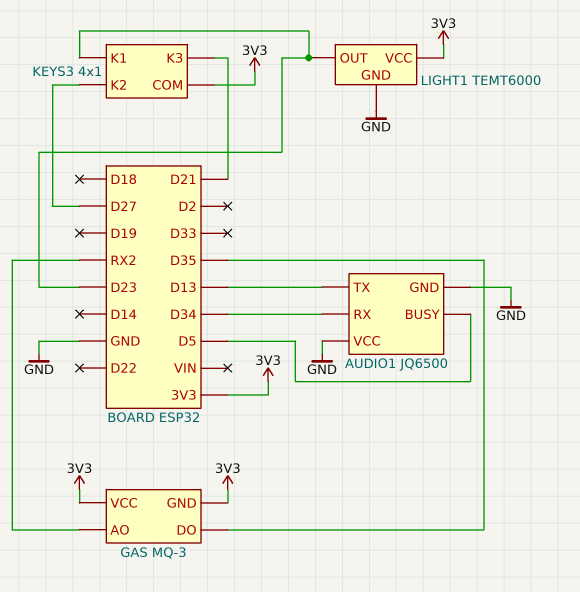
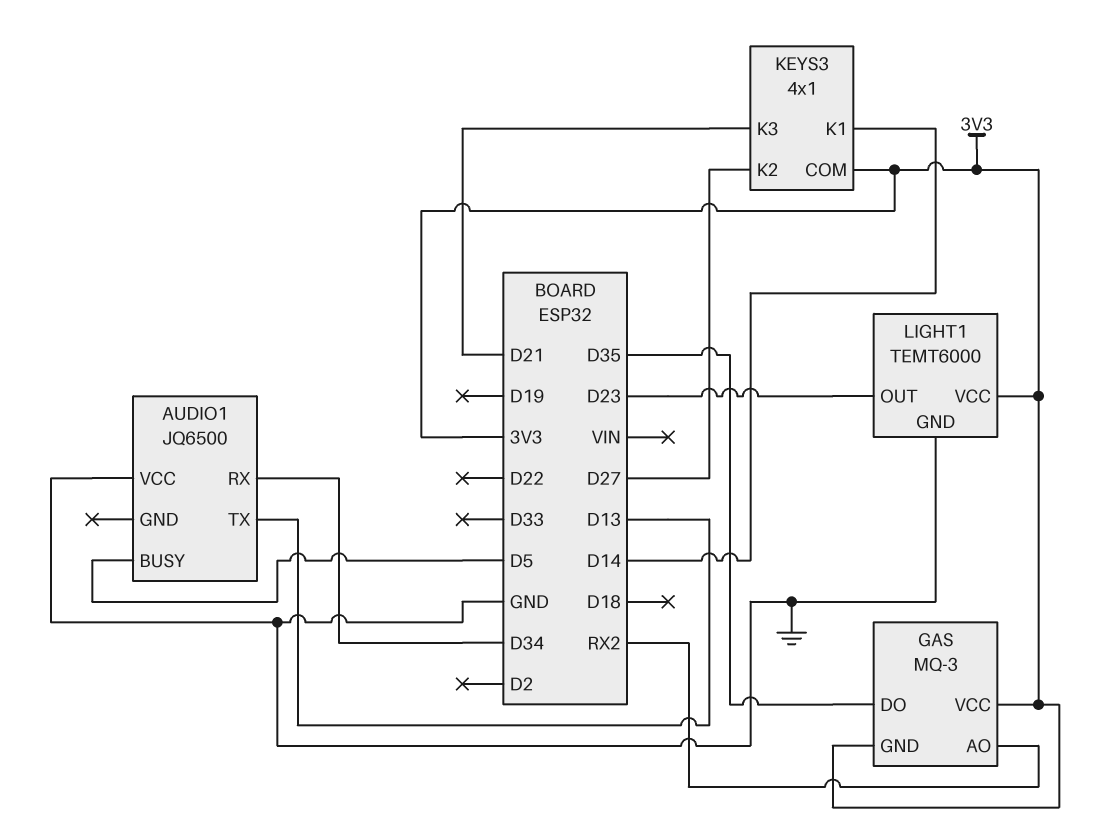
AUDIO1 pin GND: GND -> none
KEYS3 pin K1: D23 -> D14

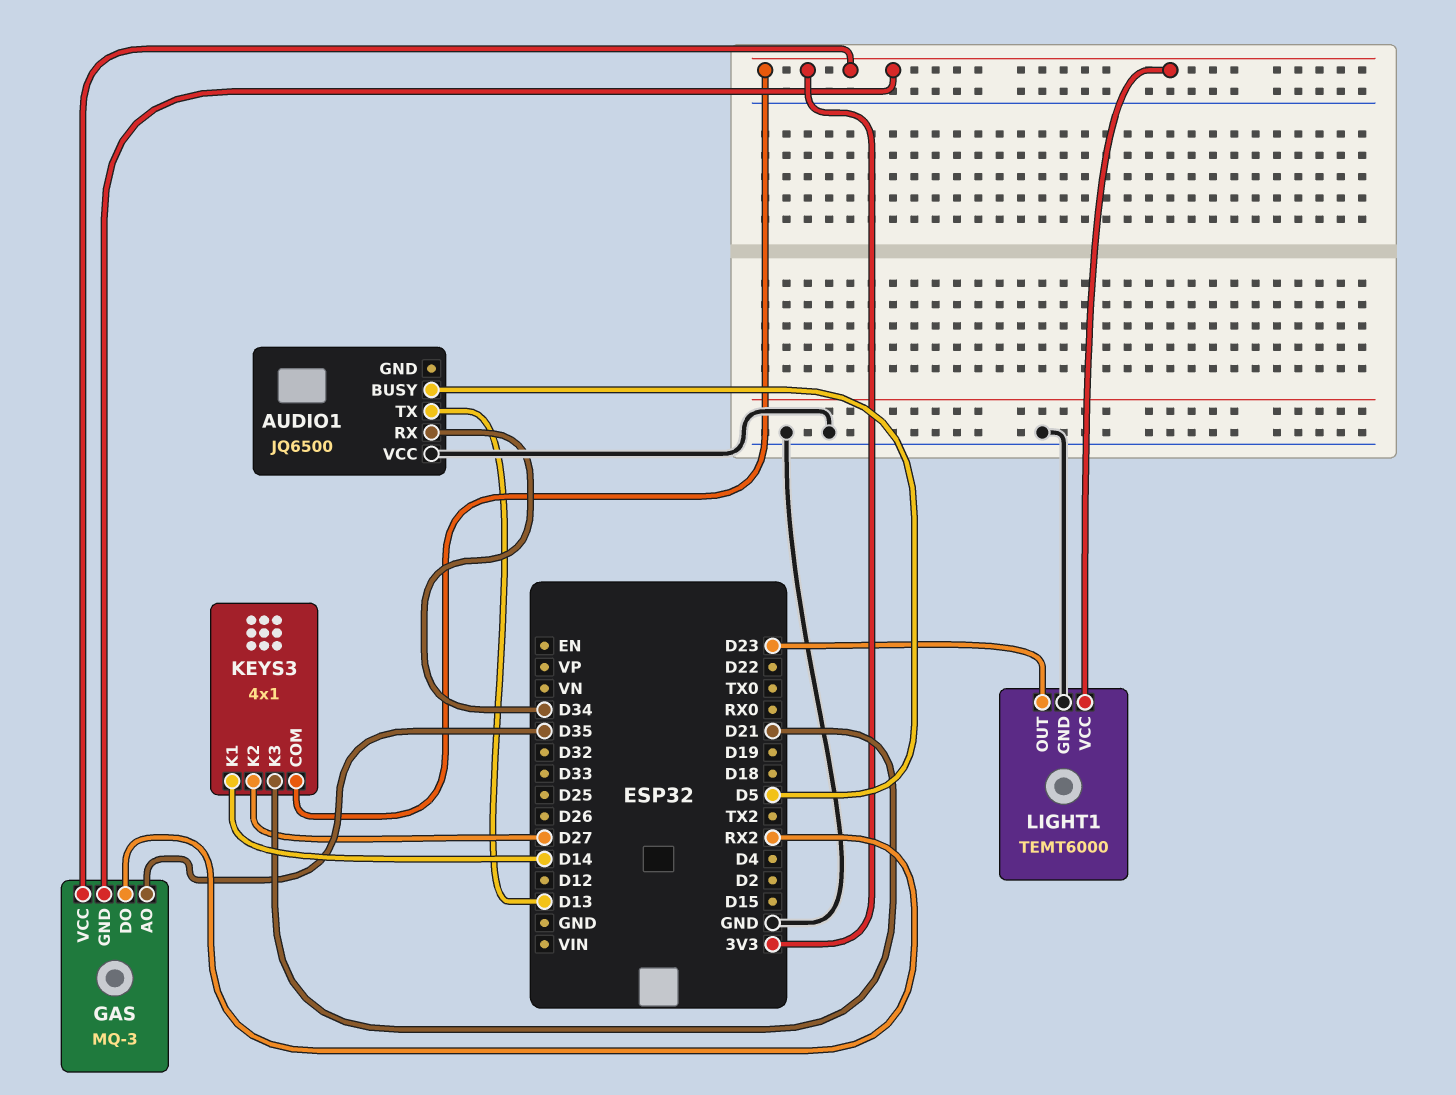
GAS pin AO: RX2 -> D35
GAS pin DO: D35 -> RX2

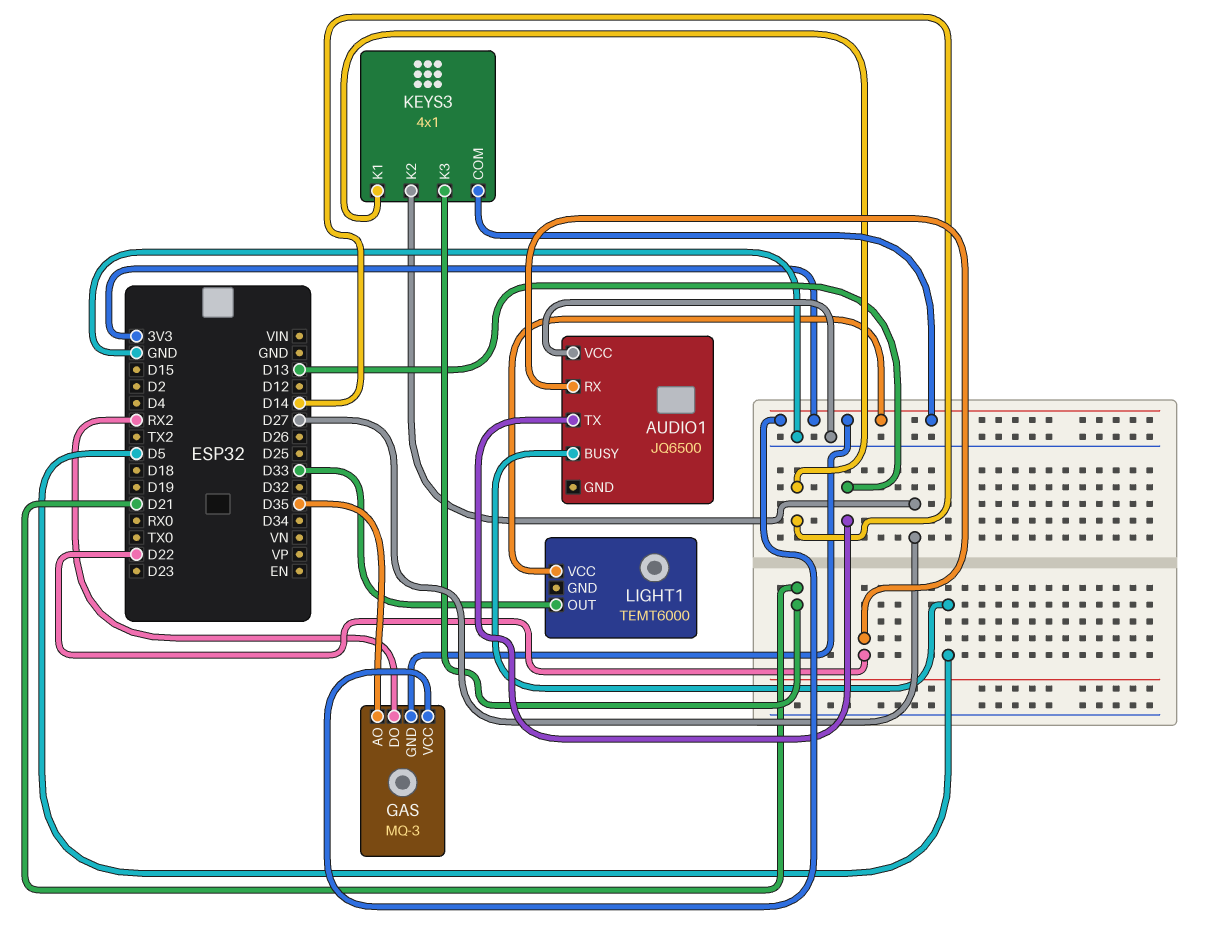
AUDIO1 pin RX: D34 -> D22
LIGHT1 pin GND: GND -> none
LIGHT1 pin OUT: D23 -> D33

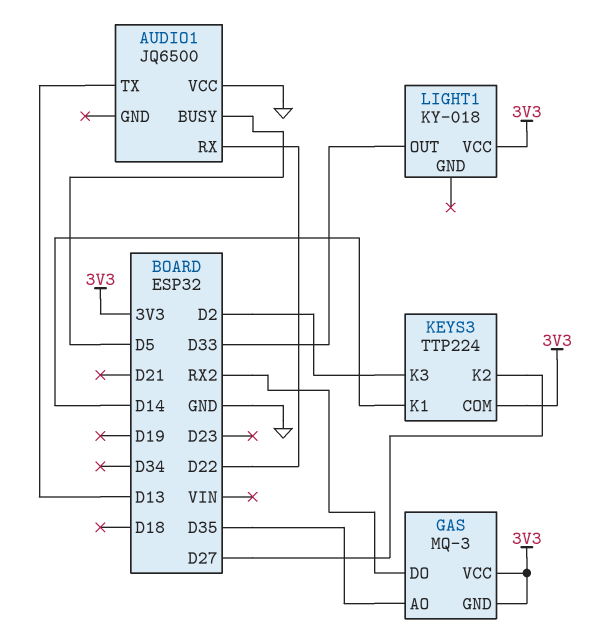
KEYS3: 4x1 -> TTP224
KEYS3 pin K3: D21 -> D2
LIGHT1: TEMT6000 -> KY-018

